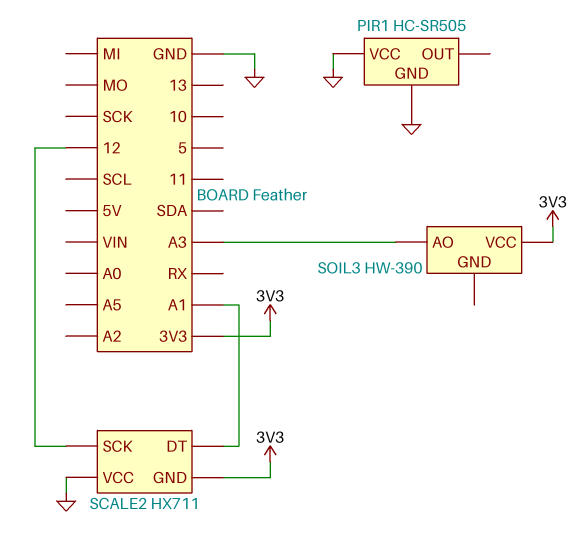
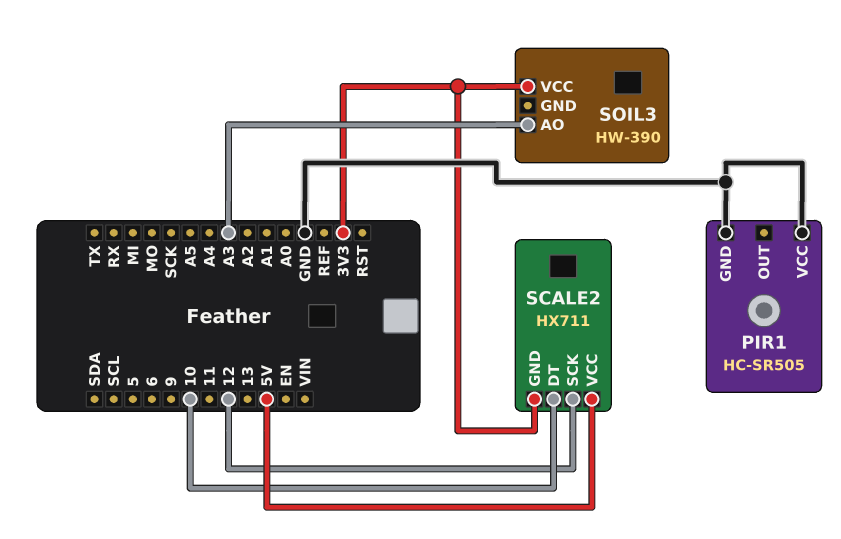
SCALE2 pin DT: A1 -> 10
SCALE2 pin VCC: GND -> 5V

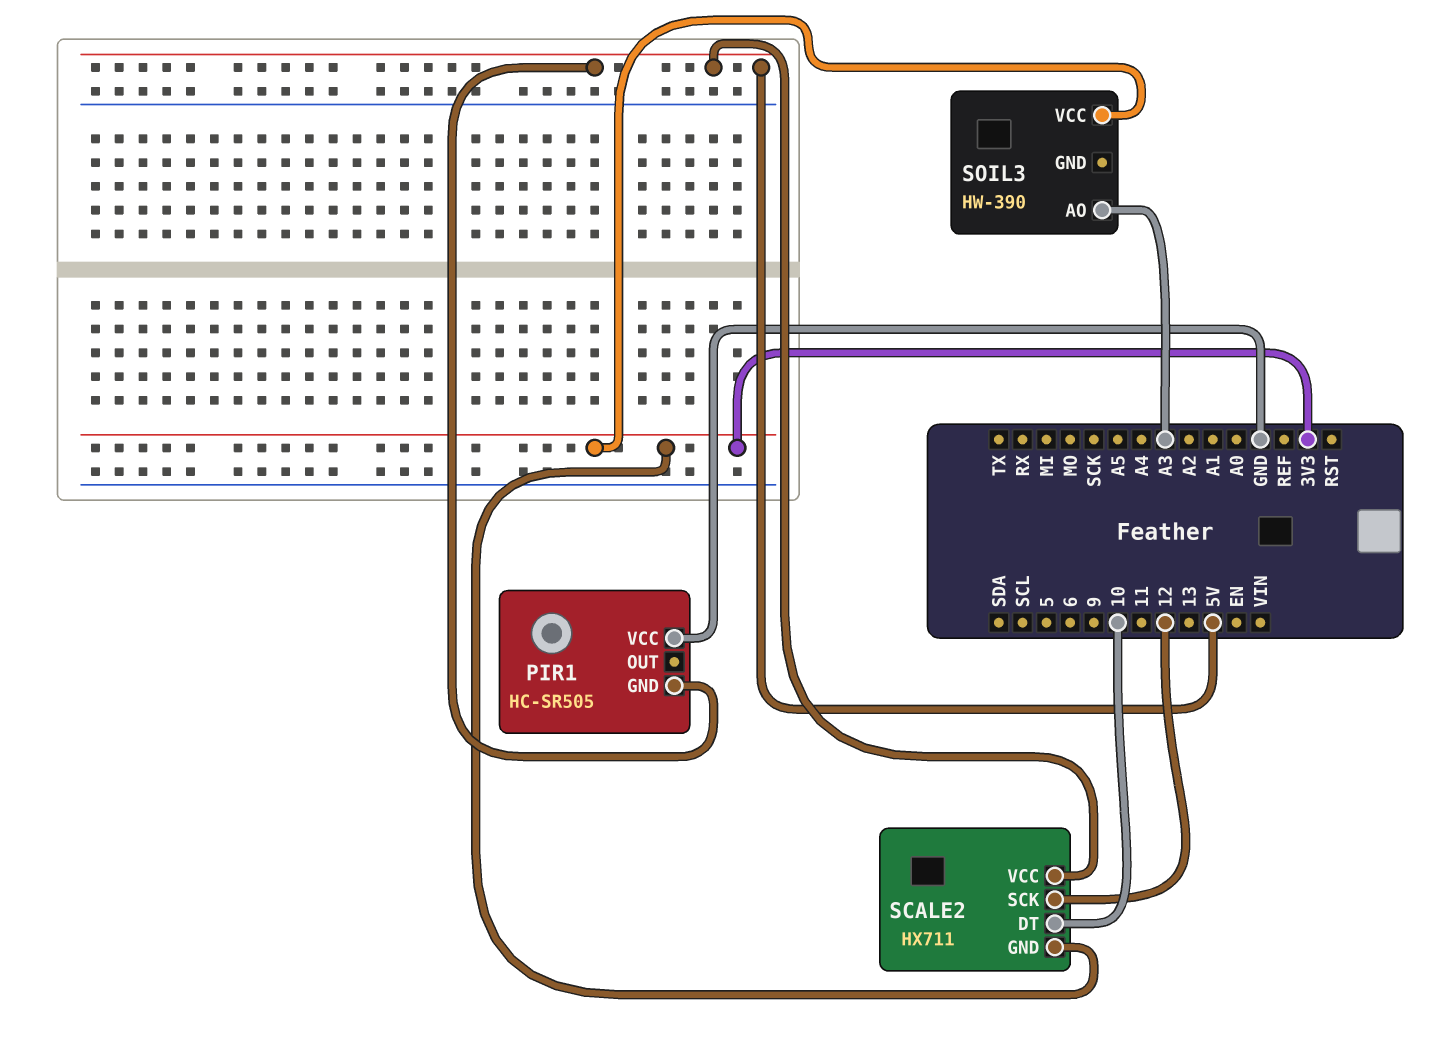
PIR1 pin GND: GND -> 5V

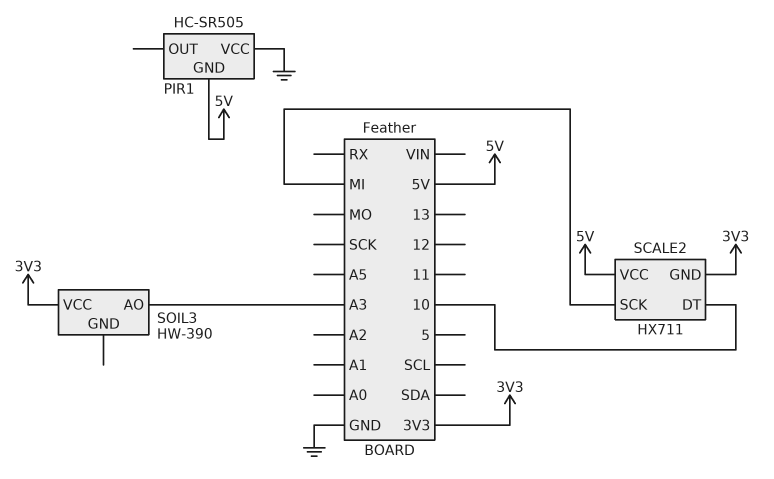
SCALE2 pin SCK: 12 -> MI

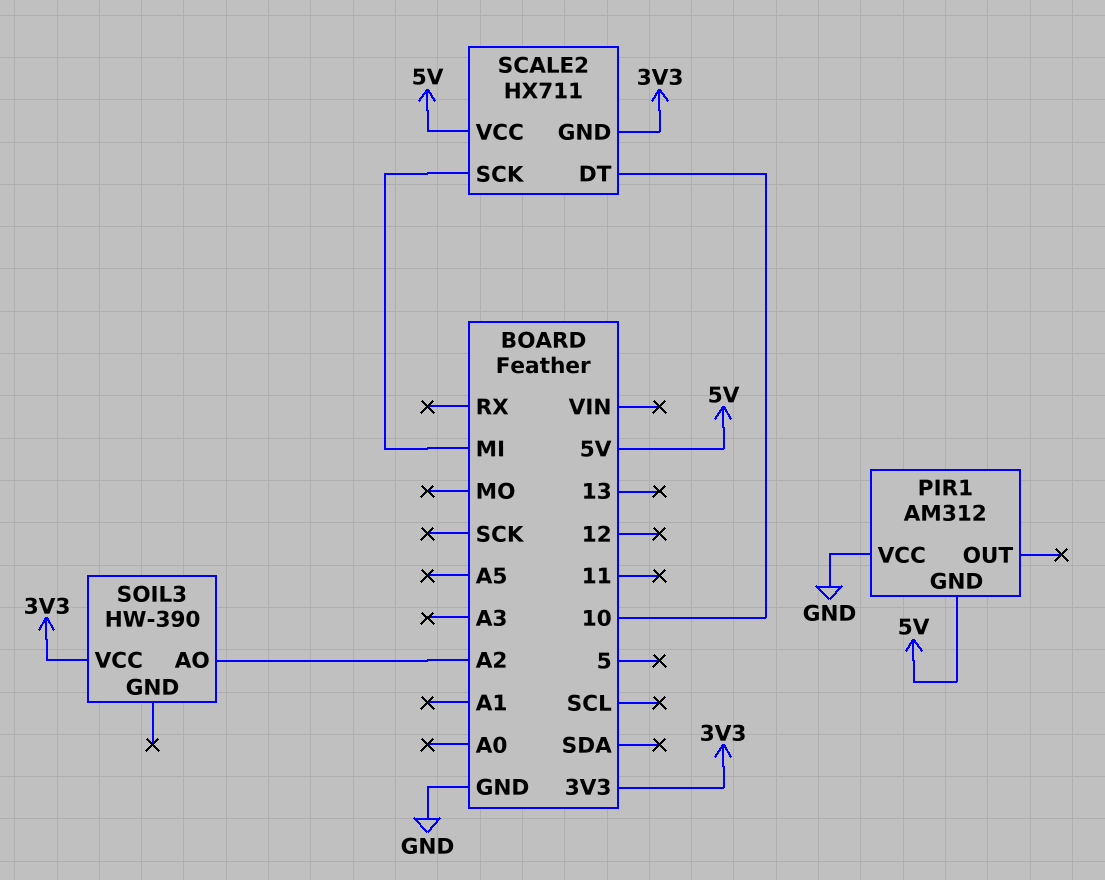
PIR1: HC-SR505 -> AM312
SOIL3 pin AO: A3 -> A2

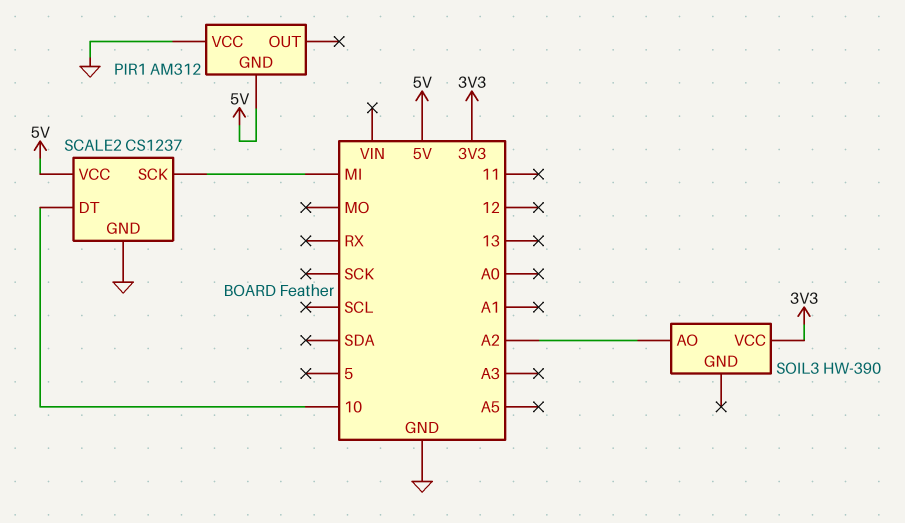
SCALE2: HX711 -> CS1237
SCALE2 pin GND: 3V3 -> GND

